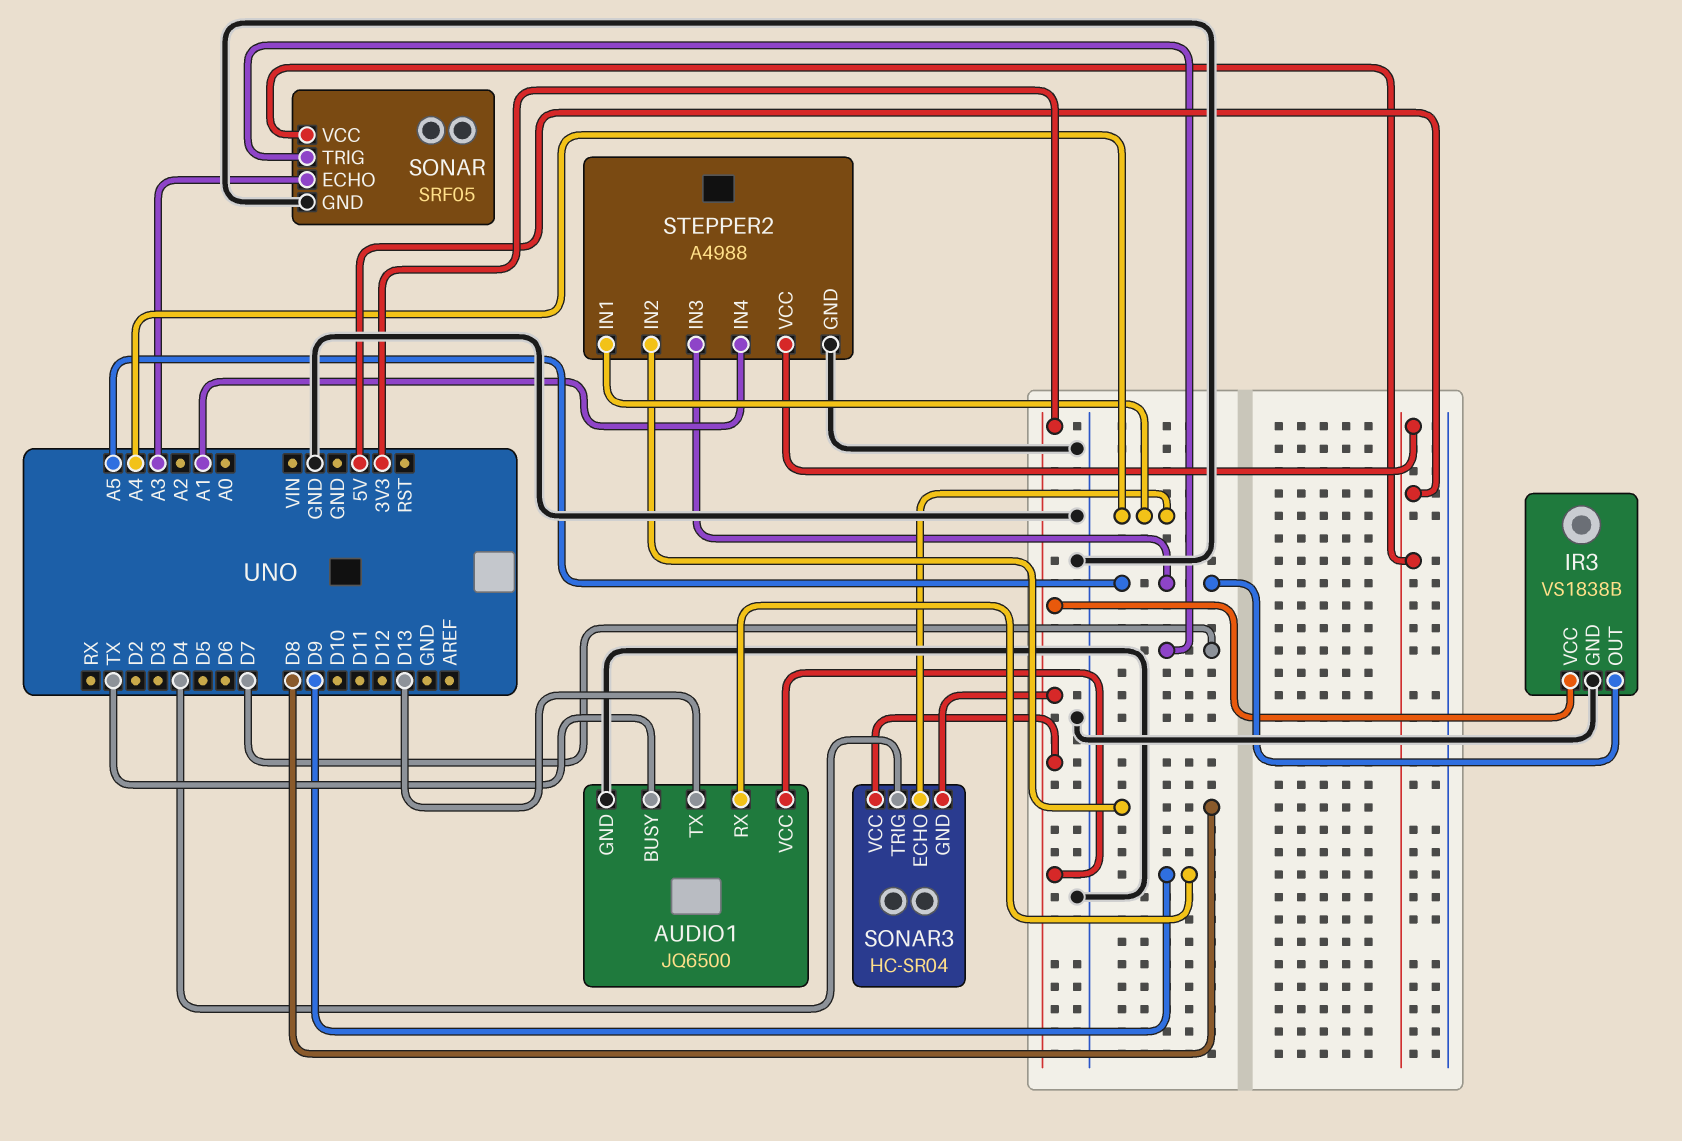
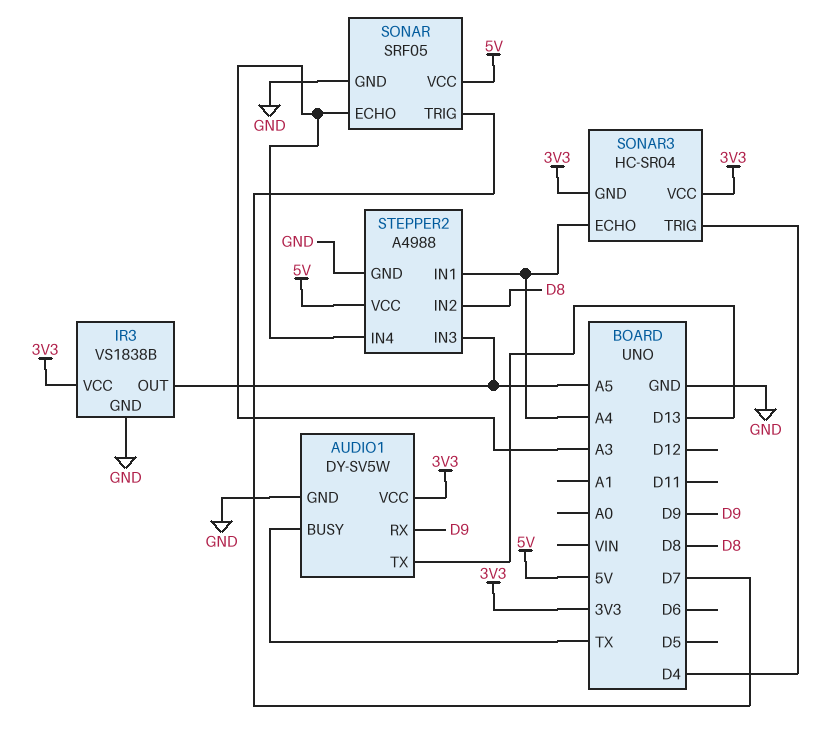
AUDIO1: JQ6500 -> DY-SV5W
STEPPER2 pin IN4: A1 -> A3

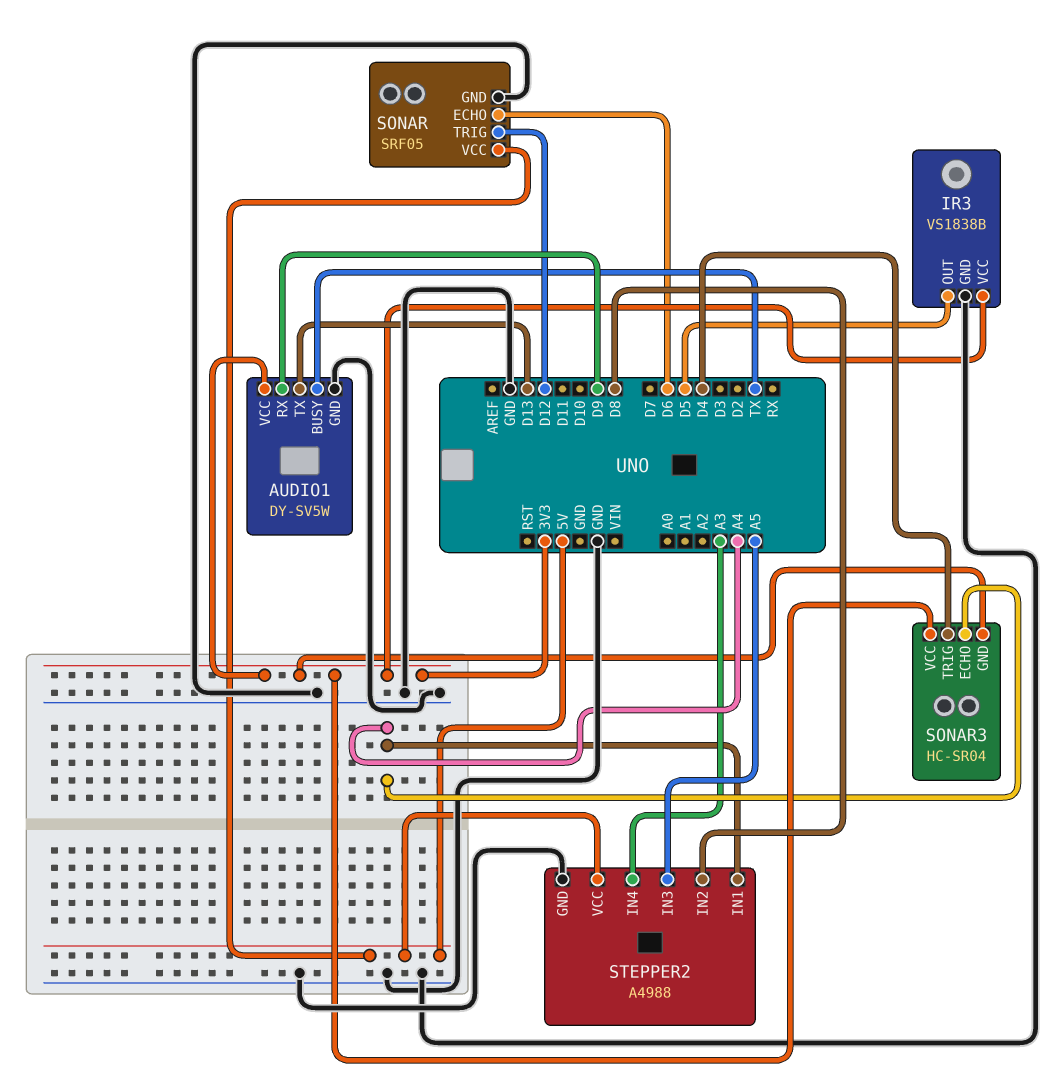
IR3 pin OUT: A5 -> D5
SONAR pin ECHO: A3 -> D6
SONAR pin TRIG: D7 -> D12

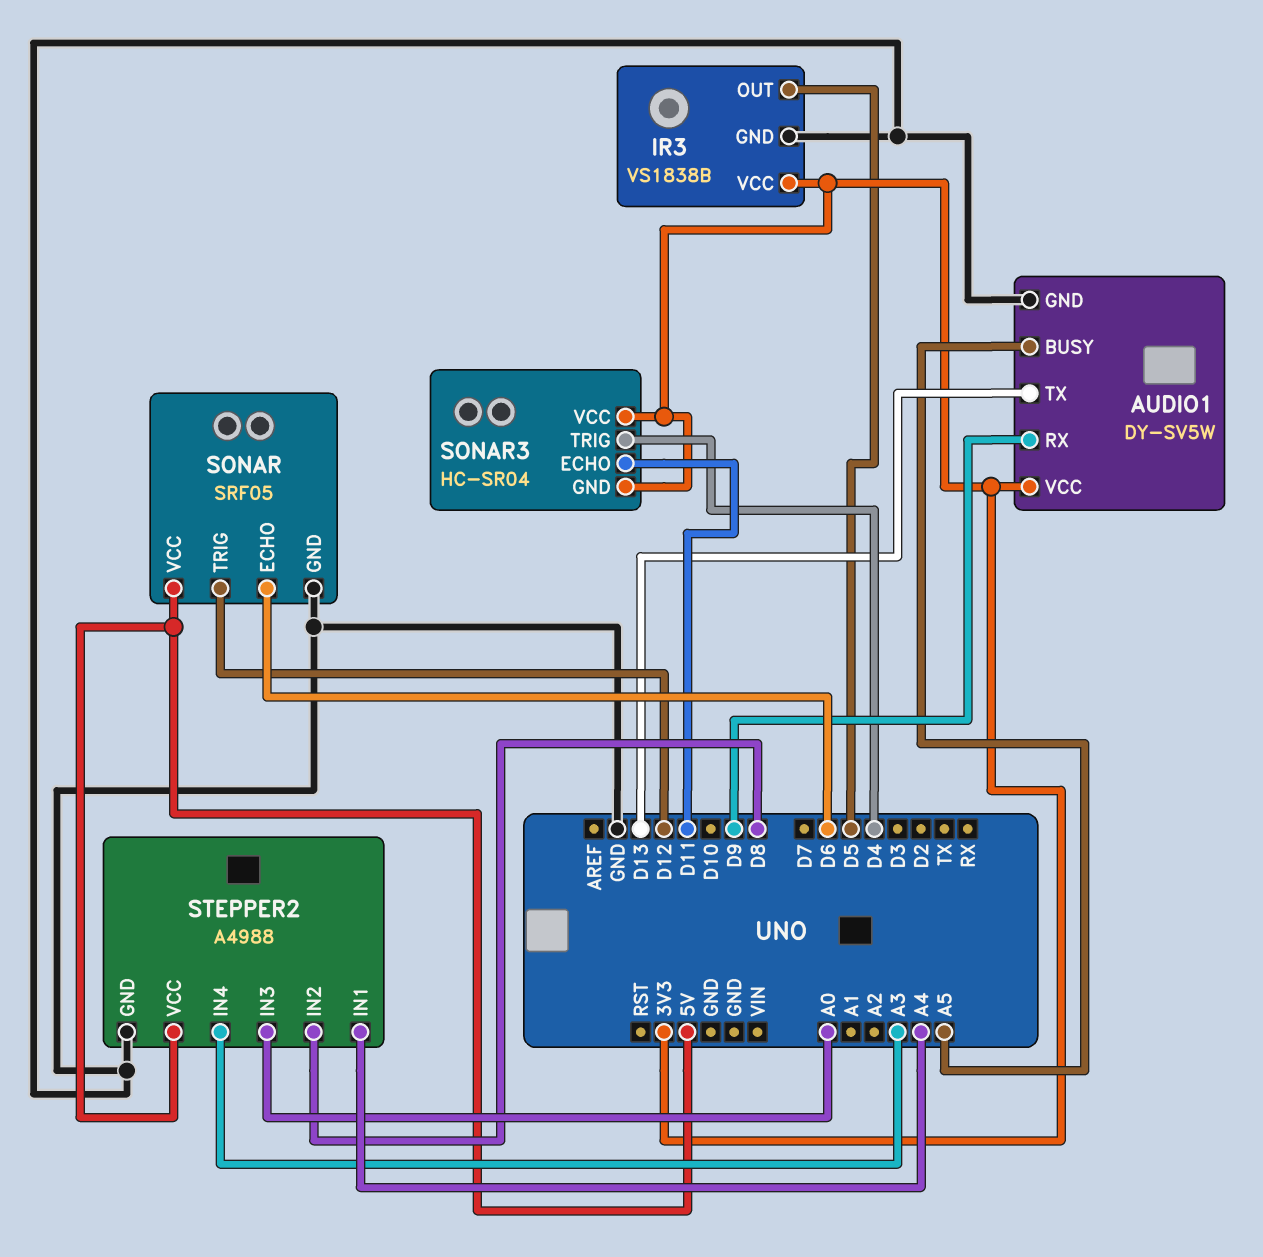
AUDIO1 pin BUSY: TX -> A5
SONAR3 pin ECHO: A4 -> D11
STEPPER2 pin IN3: A5 -> A0

